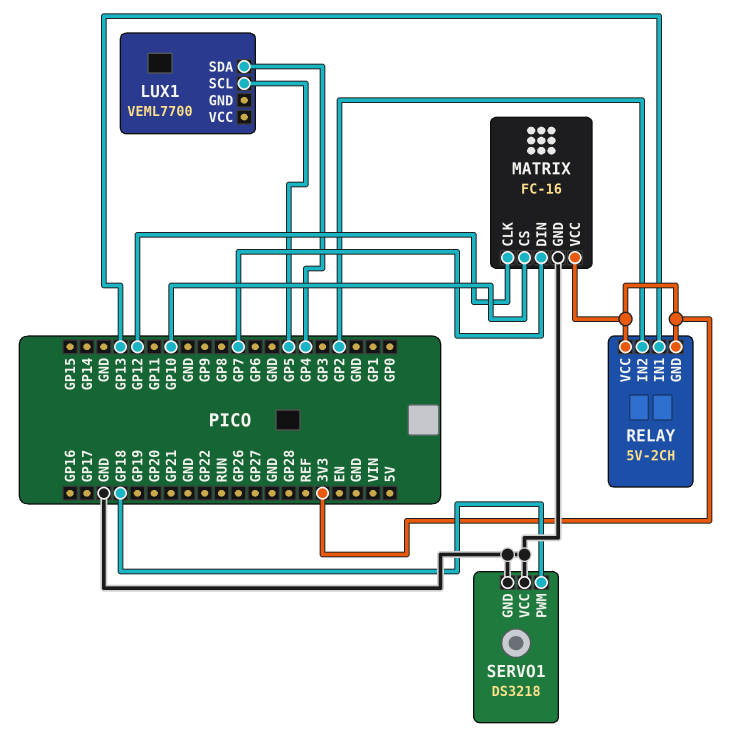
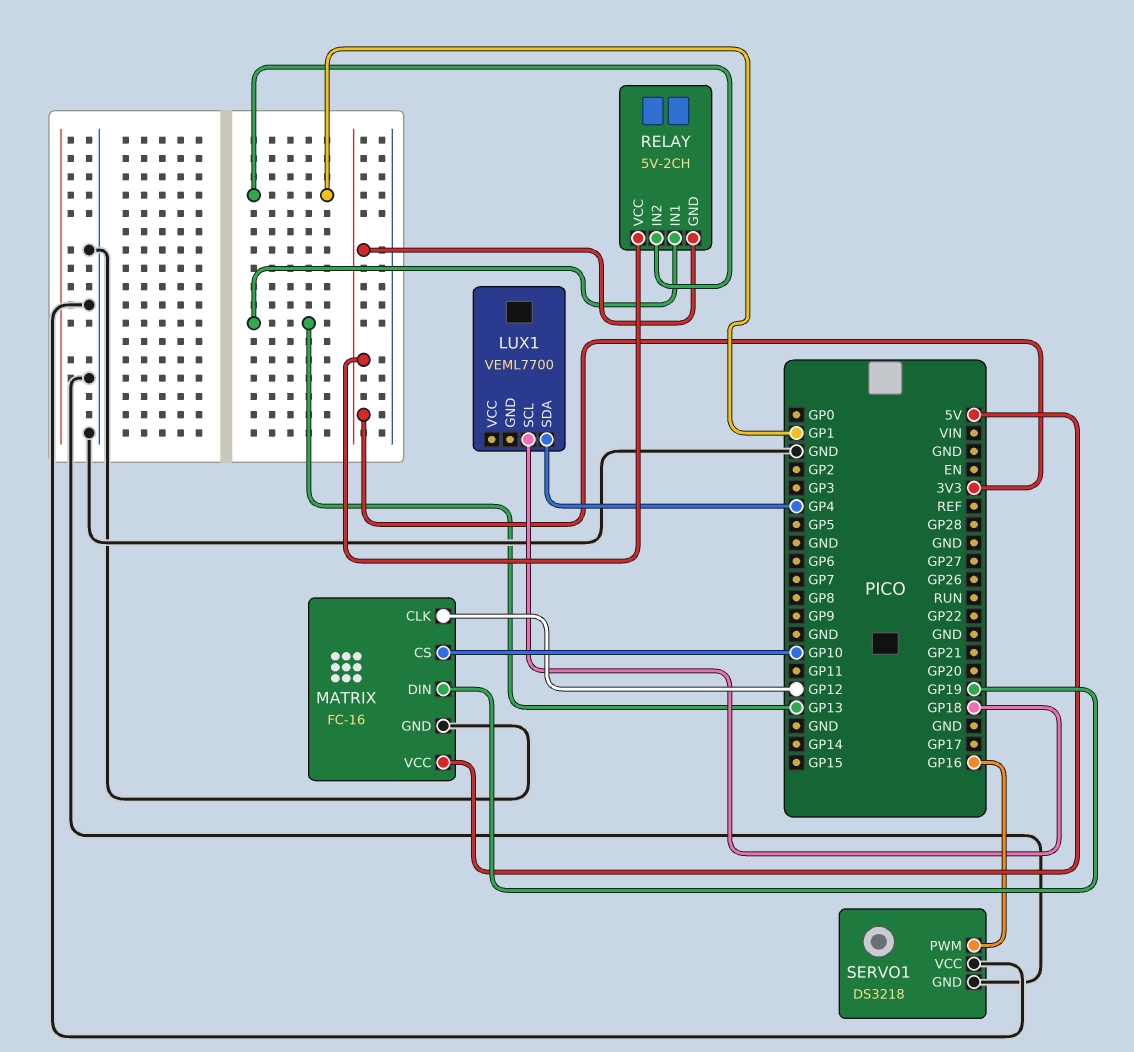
LUX1 pin SCL: GP5 -> GP18
MATRIX pin DIN: GP7 -> GP19
MATRIX pin VCC: 3V3 -> 5V
RELAY pin IN2: GP2 -> GP1
SERVO1 pin PWM: GP18 -> GP16

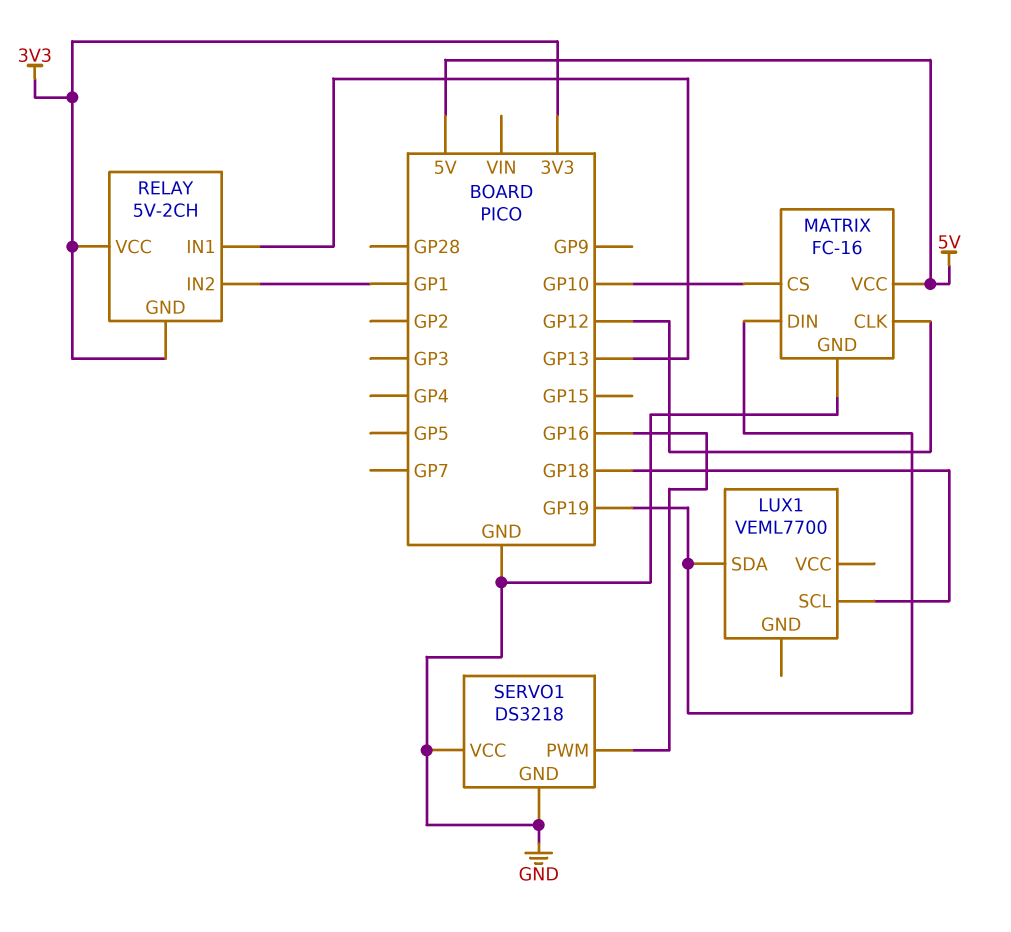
LUX1 pin SDA: GP4 -> GP19

